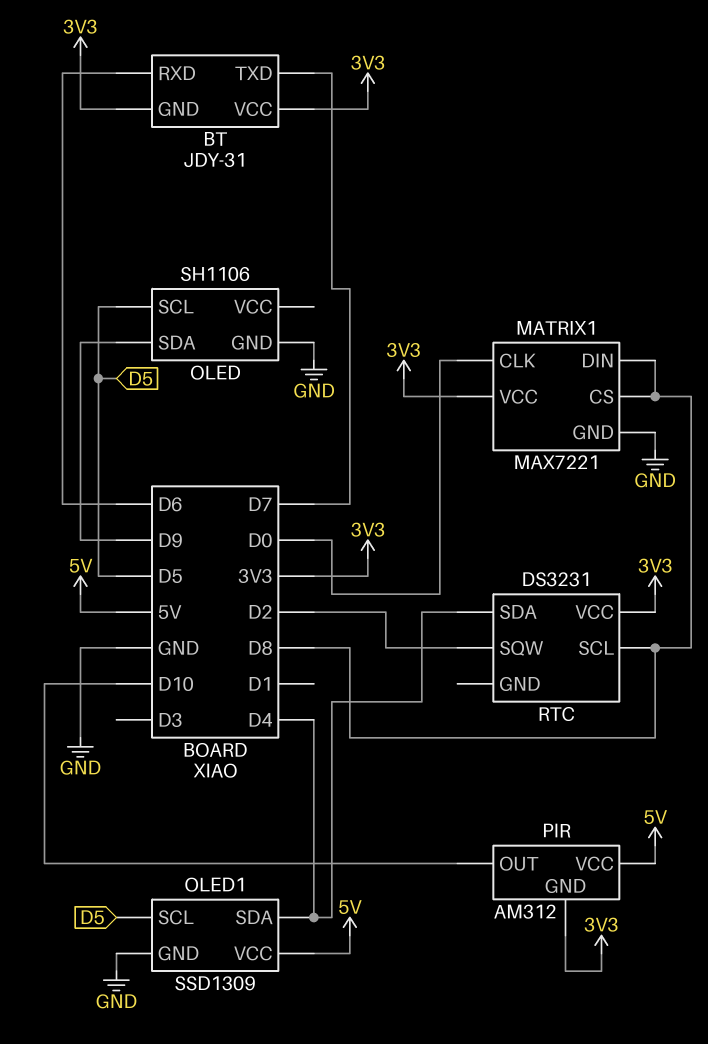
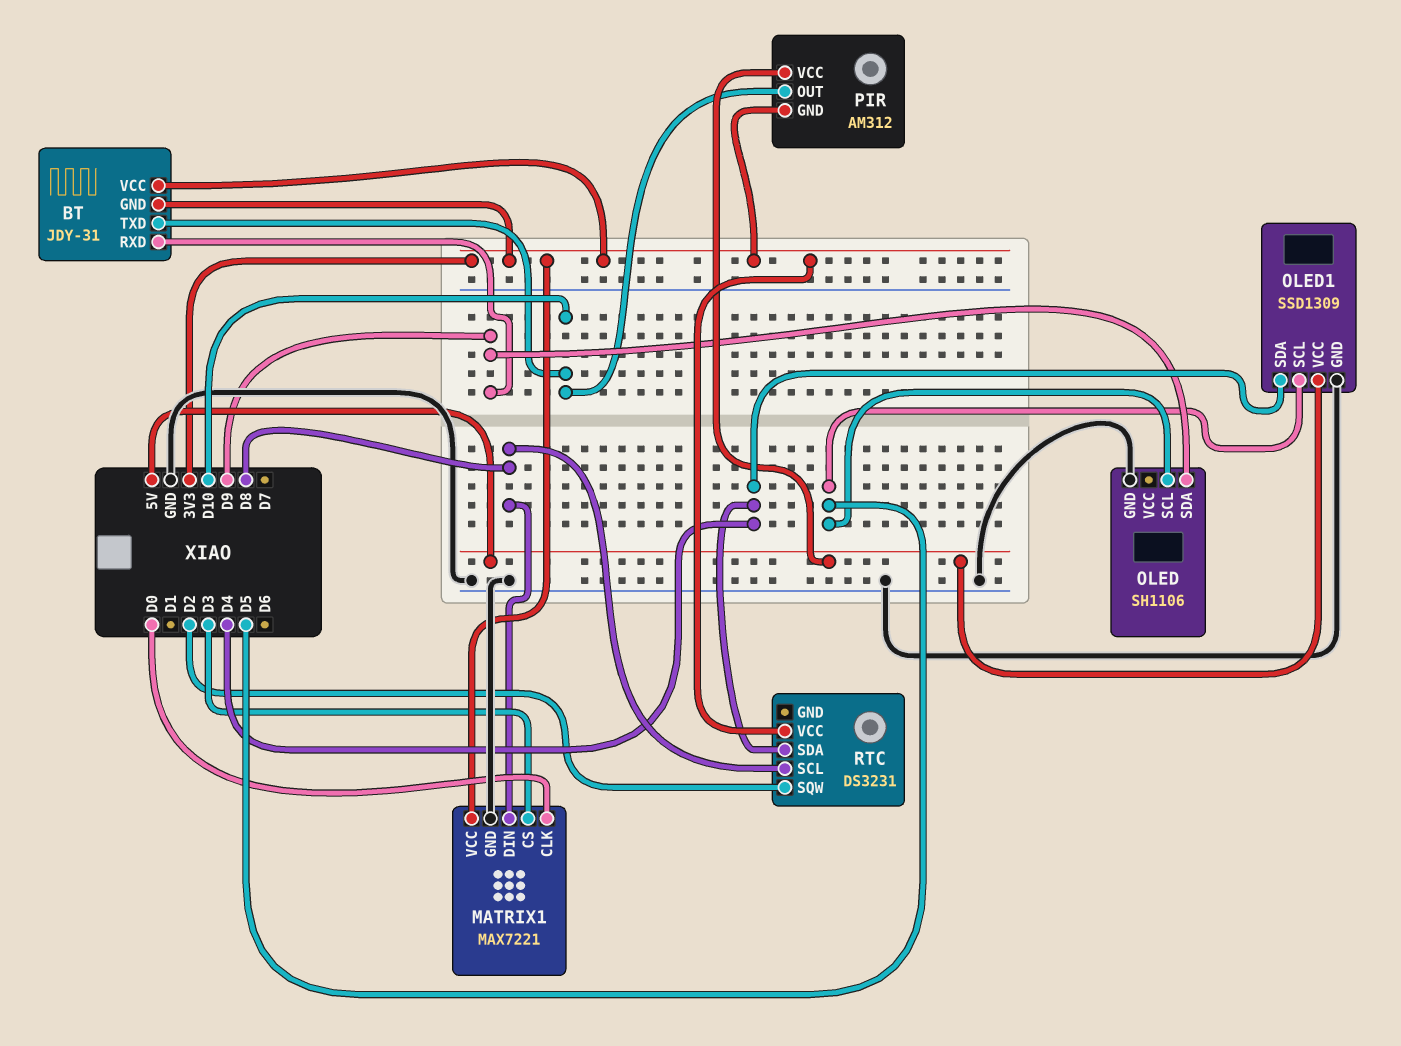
BT pin RXD: D6 -> D9
BT pin TXD: D7 -> D10
MATRIX1 pin CS: D8 -> D3

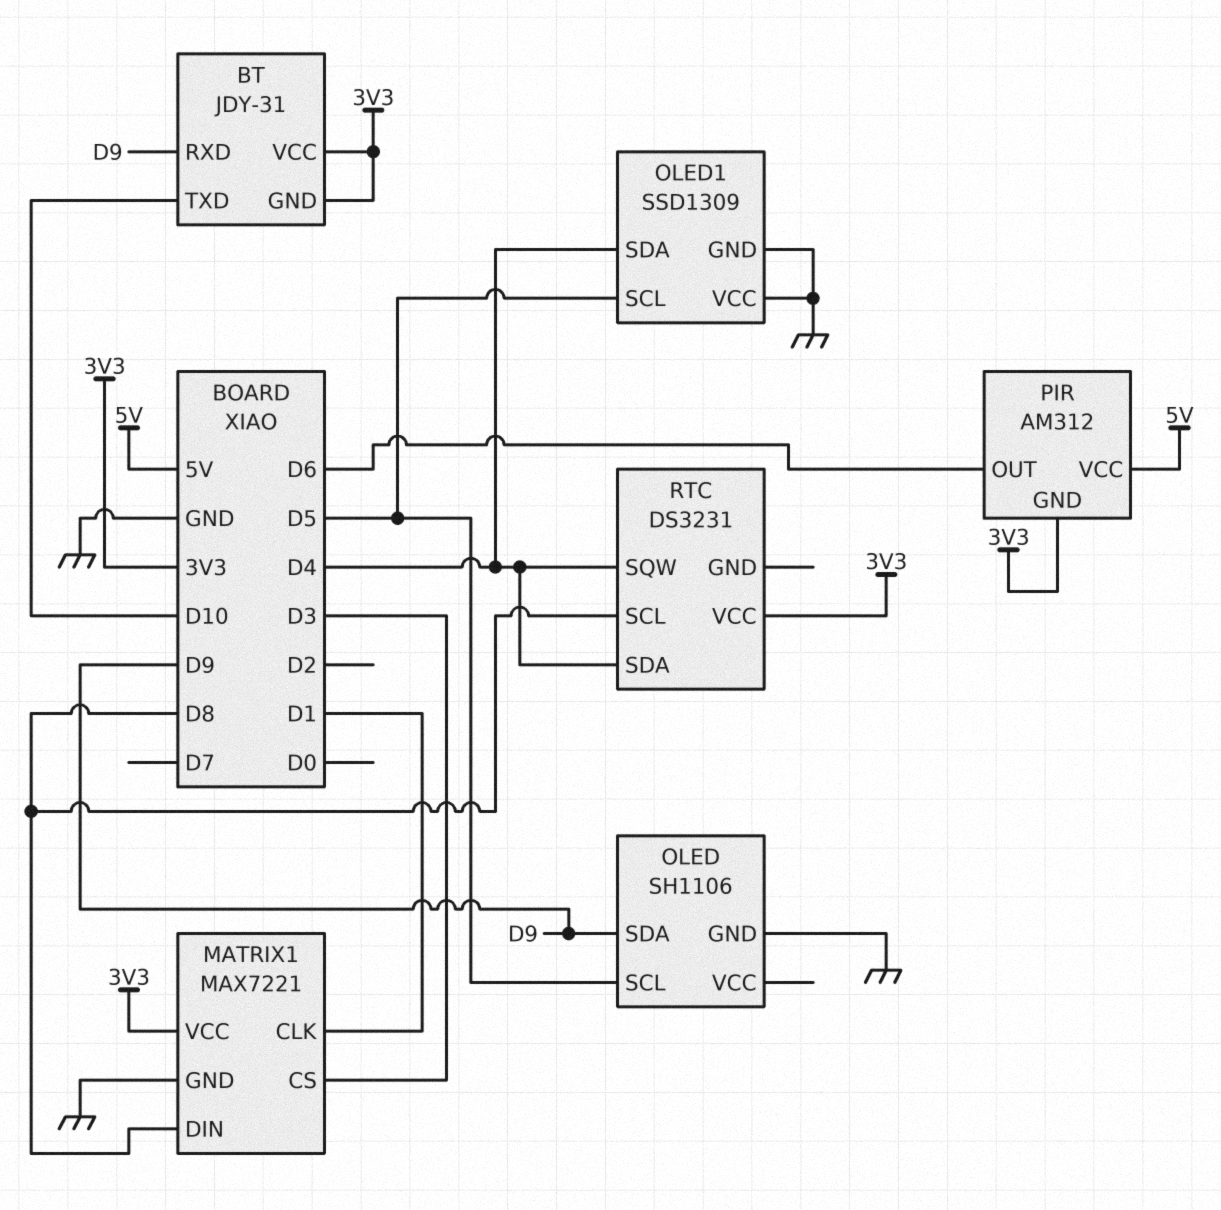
MATRIX1 pin CLK: D0 -> D1
OLED1 pin VCC: 5V -> GND
PIR pin OUT: D10 -> D6
RTC pin SQW: D2 -> D4

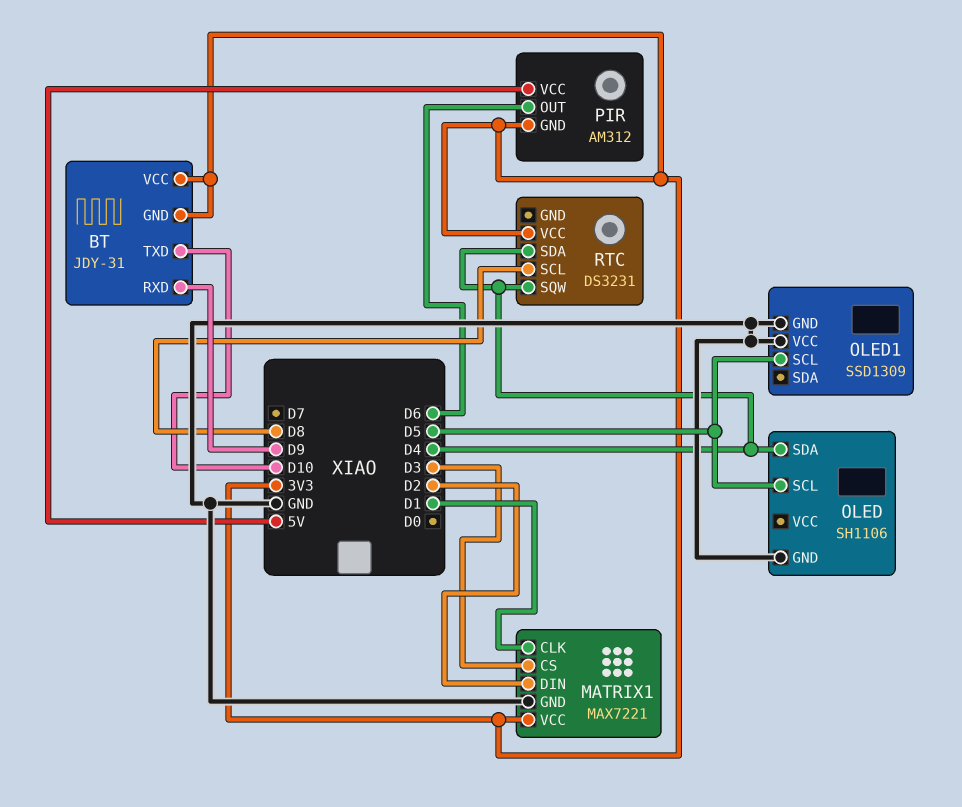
MATRIX1 pin DIN: D8 -> D2
OLED pin SDA: D9 -> D4
OLED1 pin SDA: D4 -> none

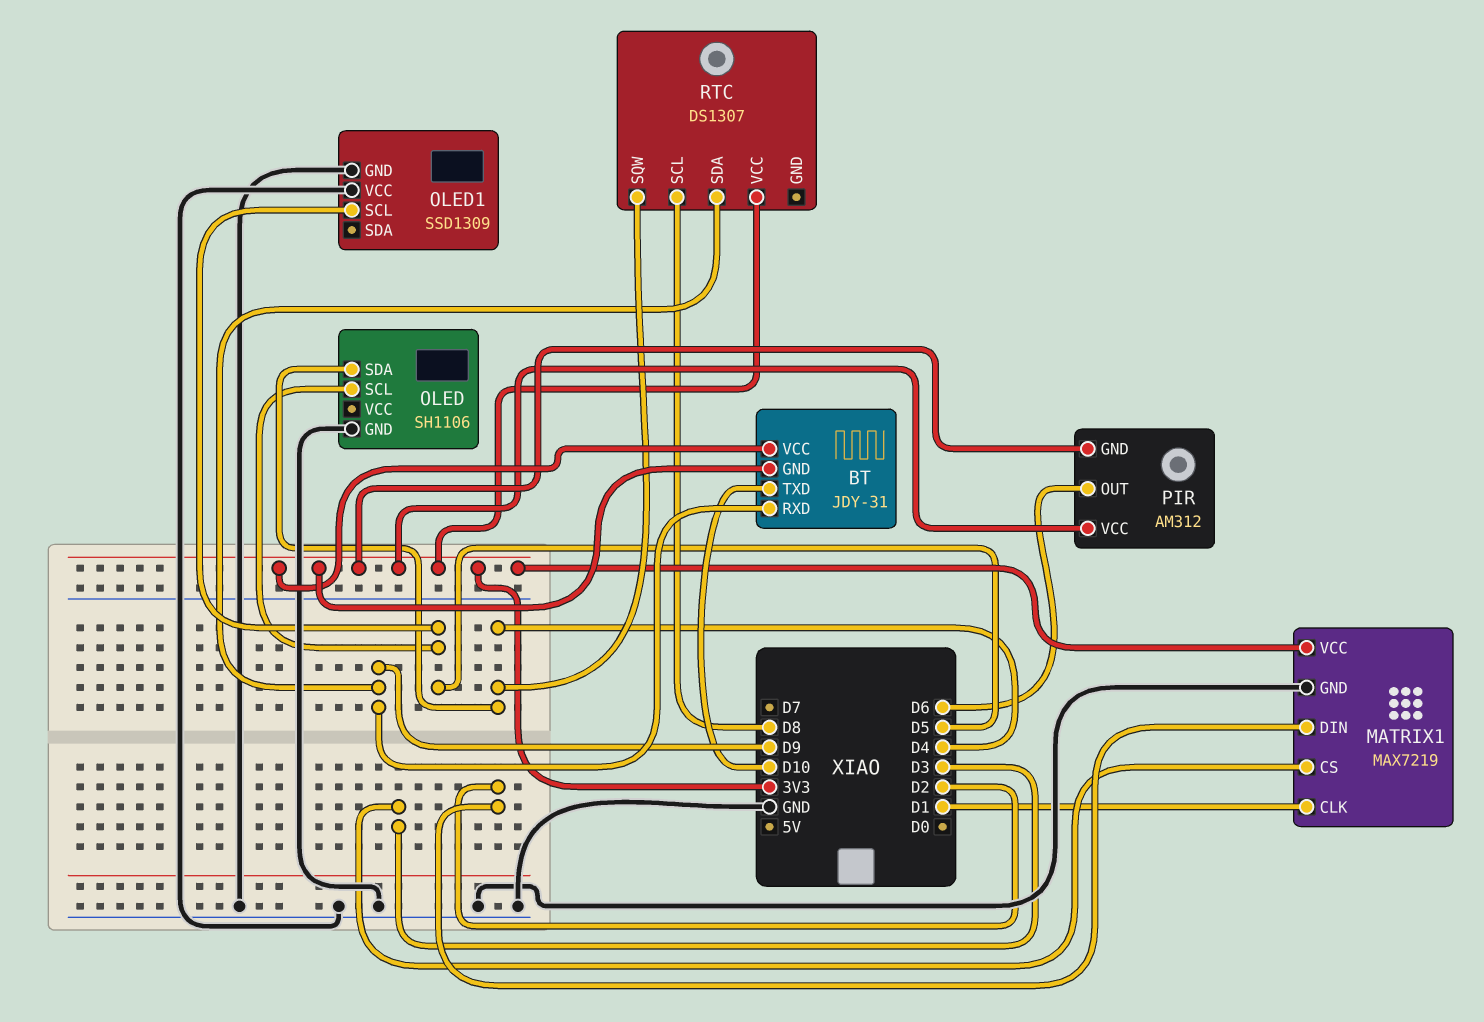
MATRIX1: MAX7221 -> MAX7219
PIR pin VCC: 5V -> 3V3
RTC: DS3231 -> DS1307
RTC pin SDA: D4 -> D9

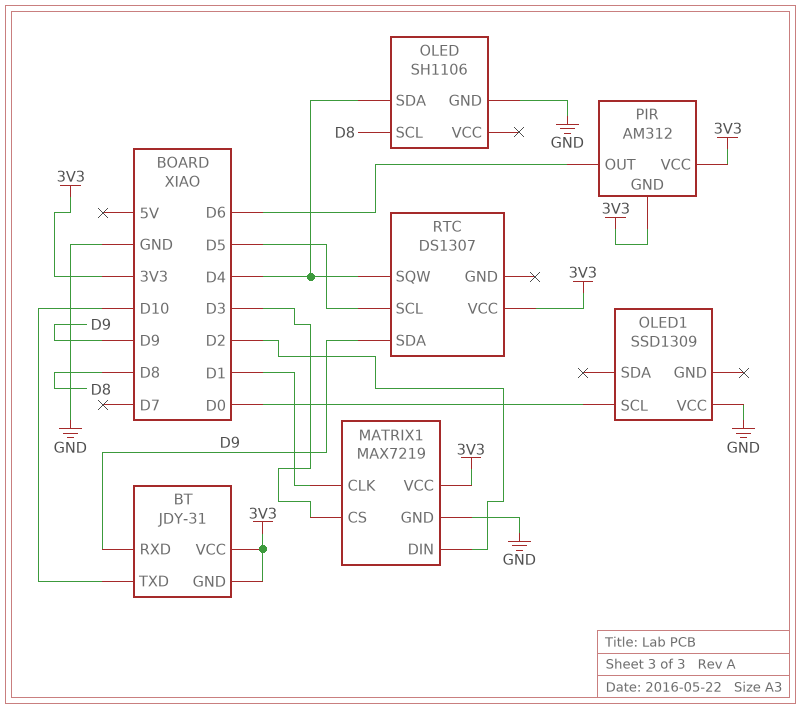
OLED pin SCL: D5 -> D8
OLED1 pin GND: GND -> none
OLED1 pin SCL: D5 -> D0
RTC pin SCL: D8 -> D5

